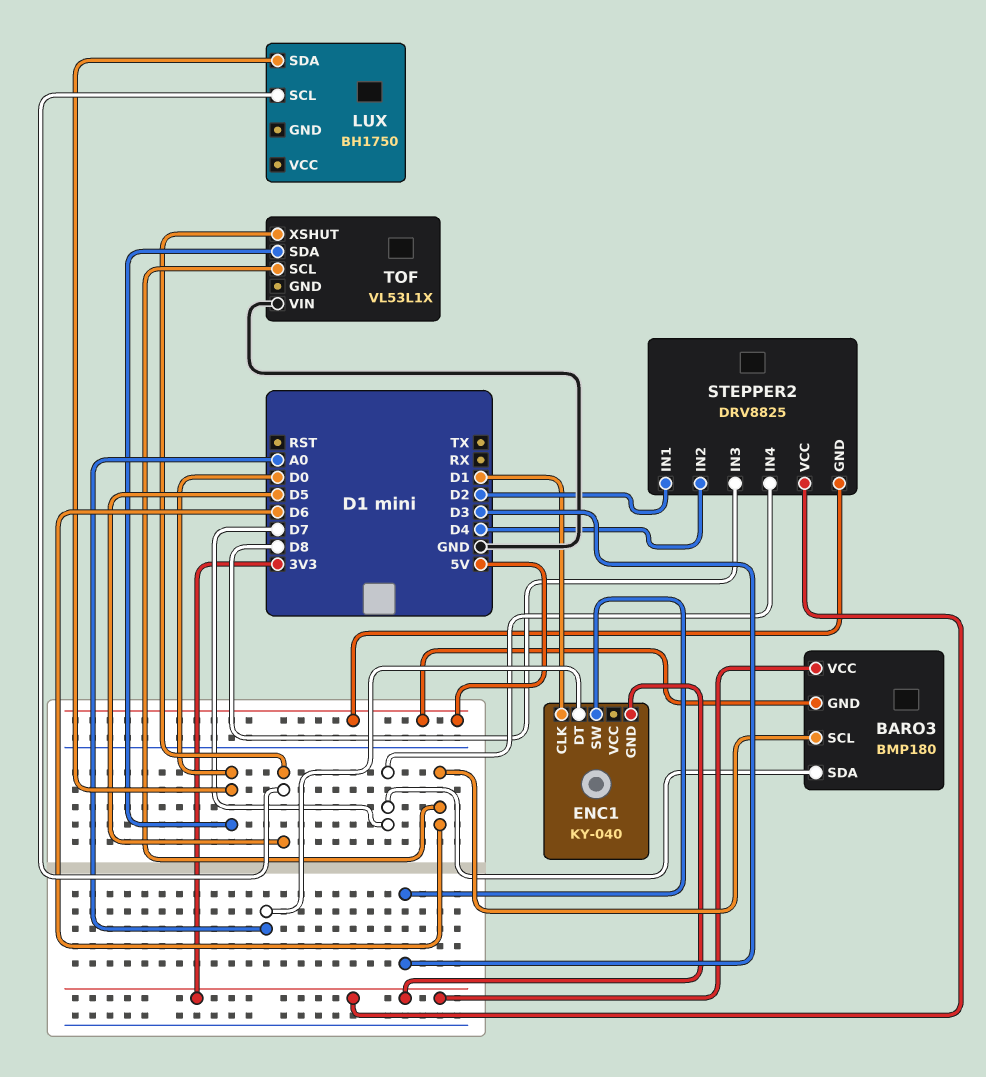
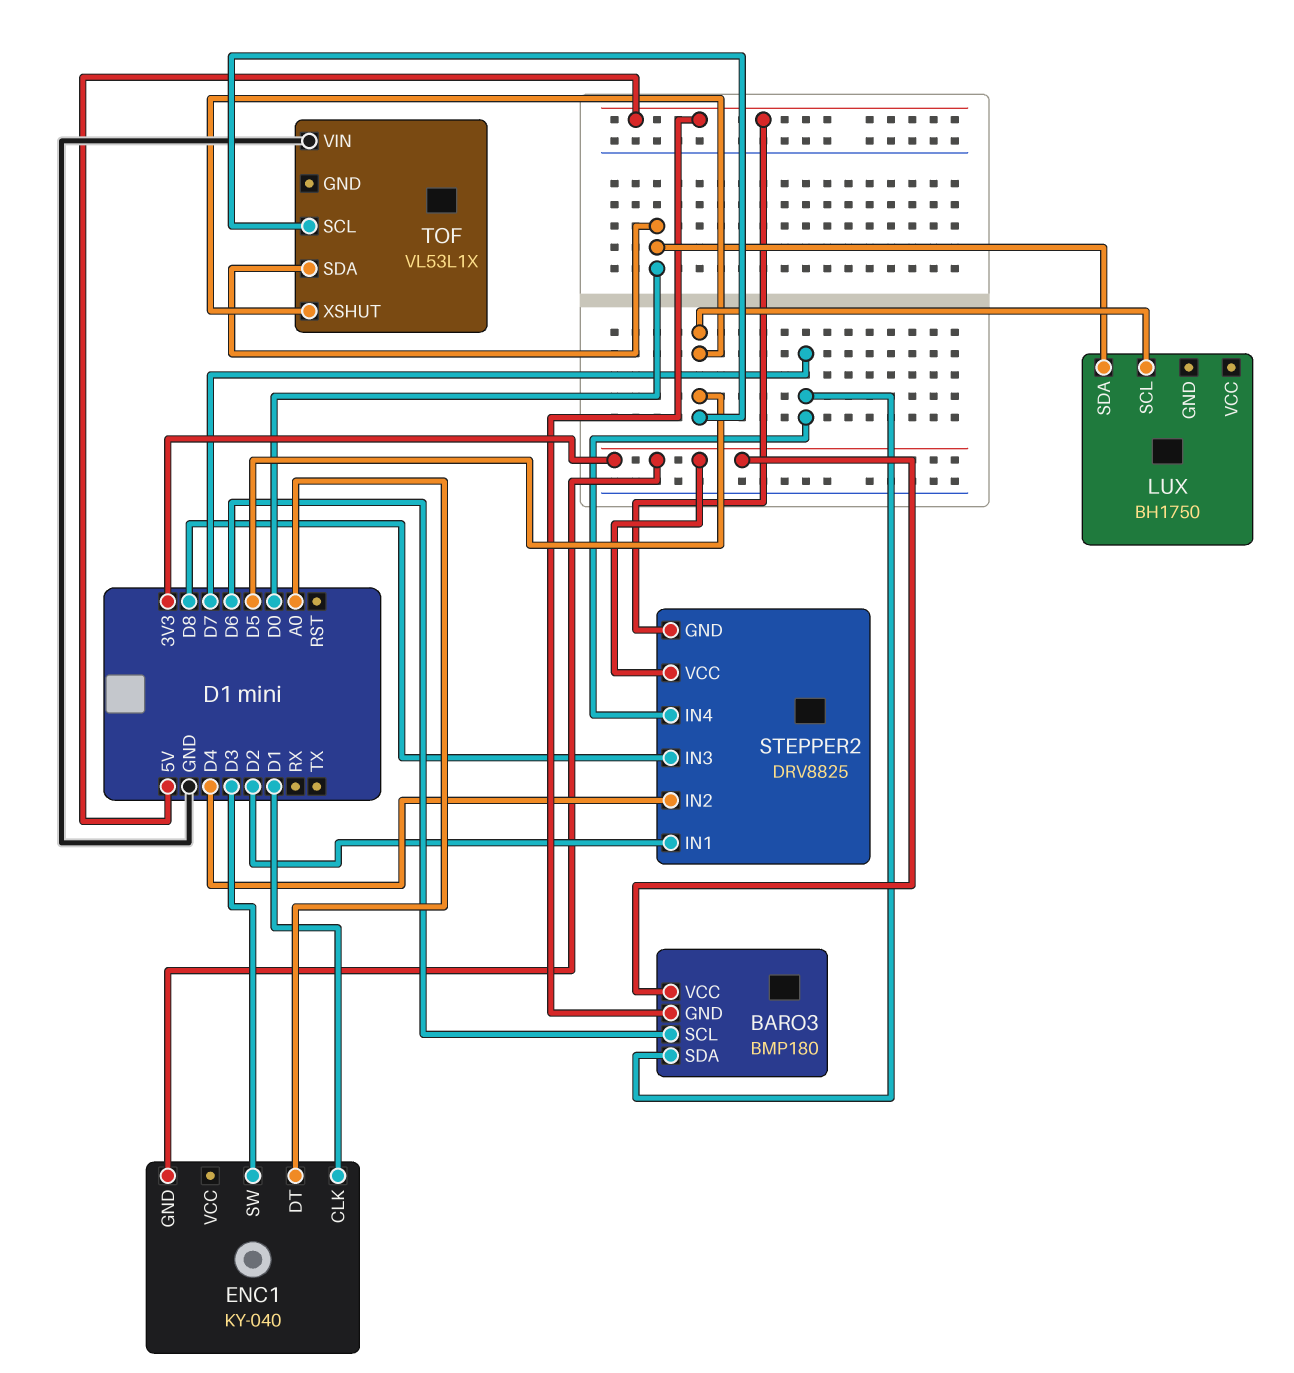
TOF pin SCL: D6 -> D5

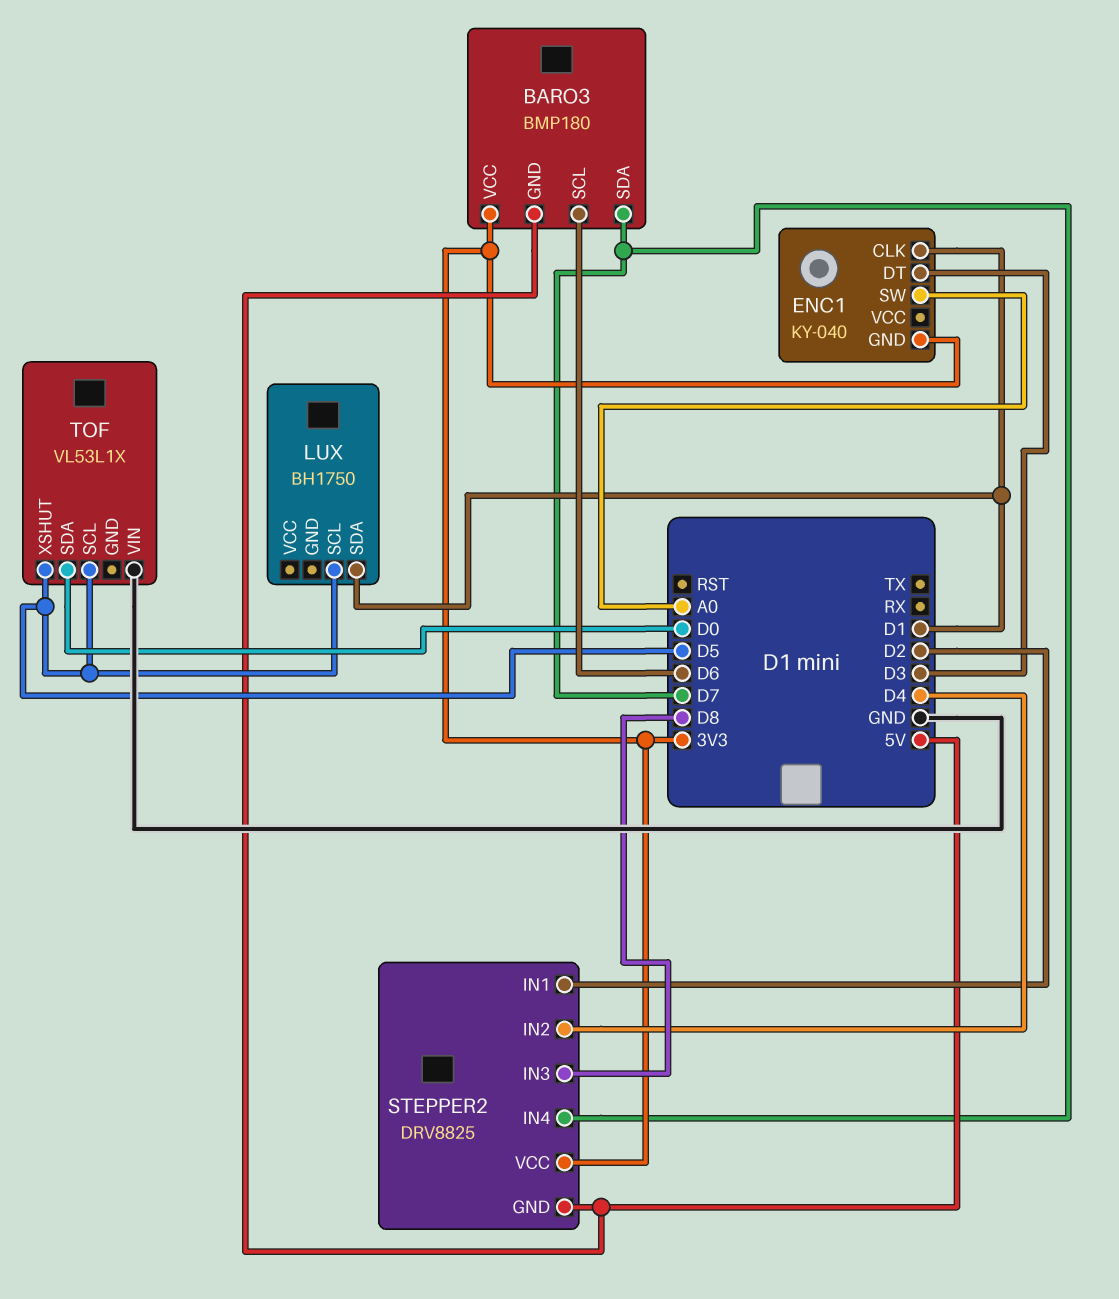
ENC1 pin DT: A0 -> D3
ENC1 pin SW: D3 -> A0
LUX pin SDA: D0 -> D1

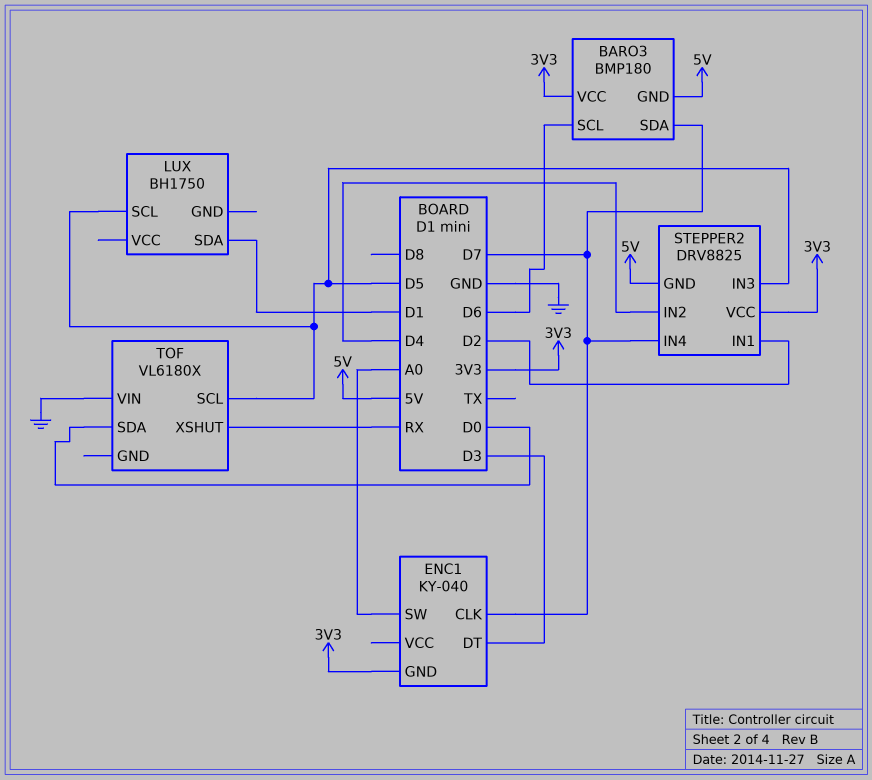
ENC1 pin CLK: D1 -> D7
STEPPER2 pin IN3: D8 -> D5
TOF: VL53L1X -> VL6180X
TOF pin XSHUT: D5 -> RX

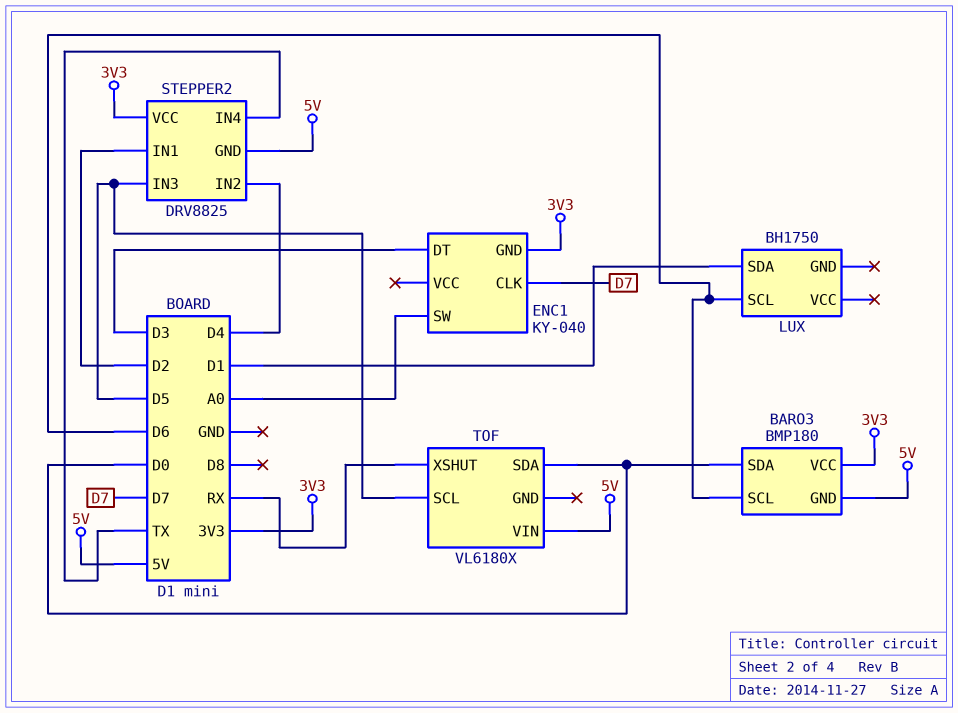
BARO3 pin SDA: D7 -> D0
LUX pin SCL: D5 -> D6
STEPPER2 pin IN4: D7 -> TX
TOF pin VIN: GND -> 5V

